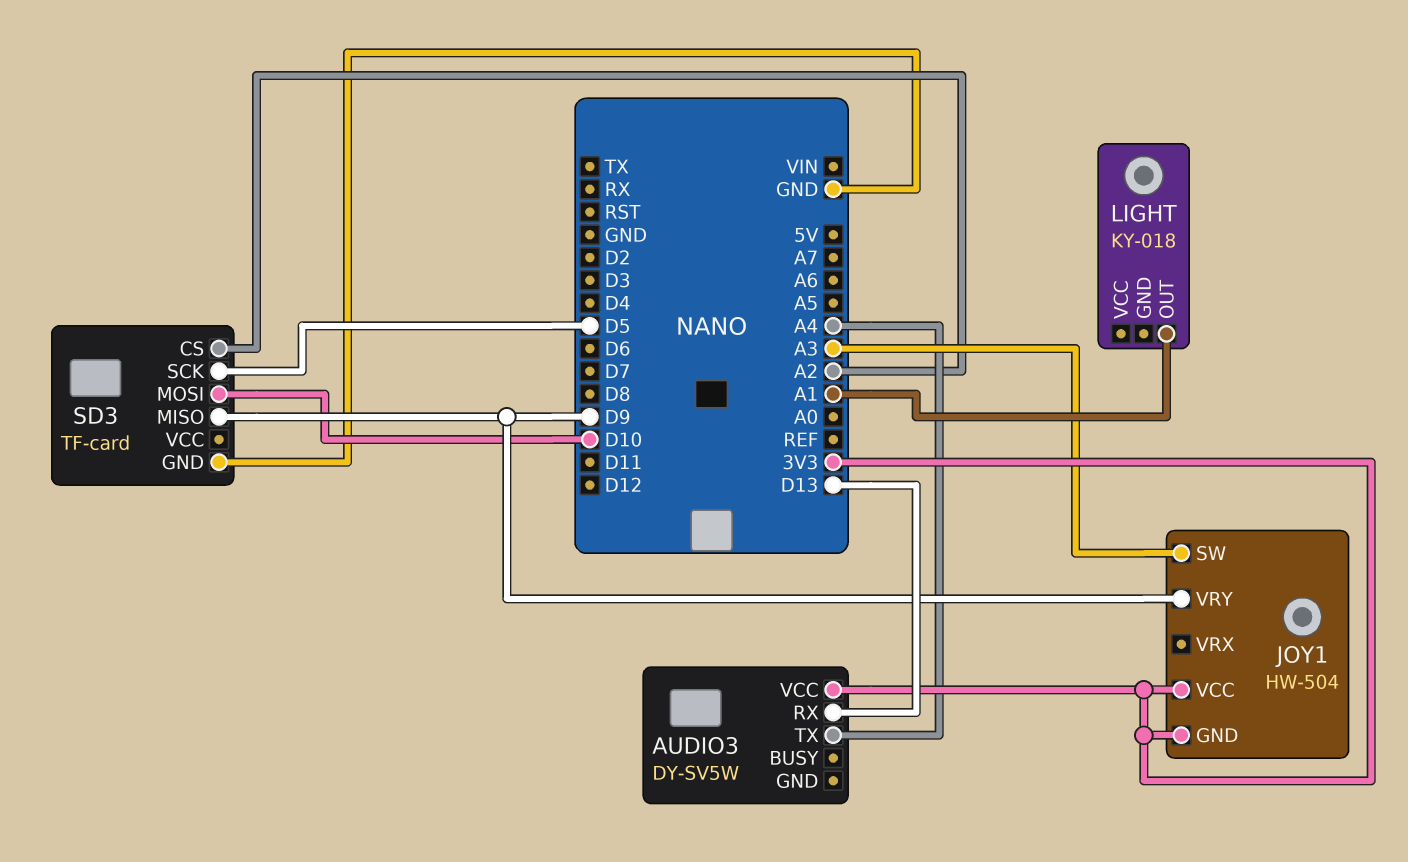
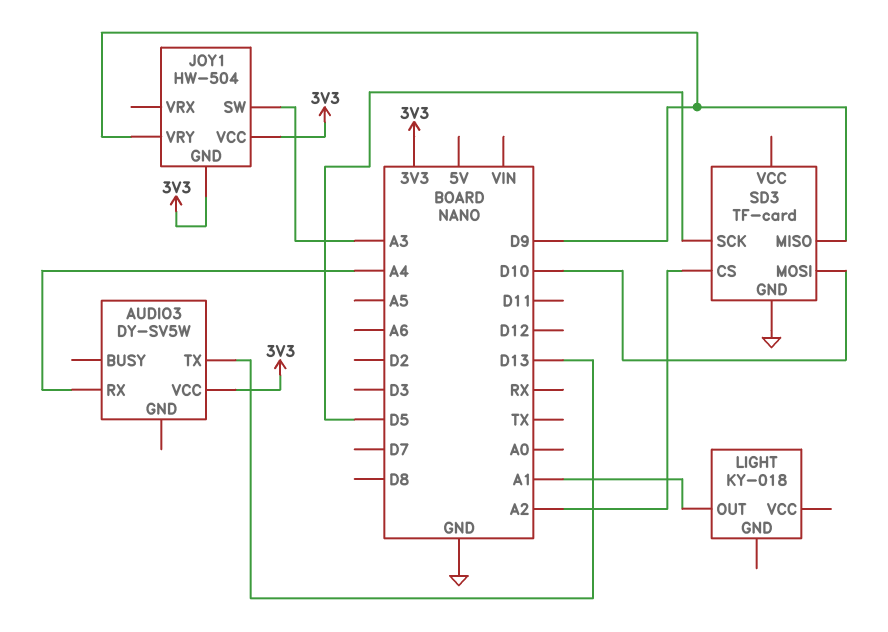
AUDIO3 pin RX: D13 -> A4
AUDIO3 pin TX: A4 -> D13

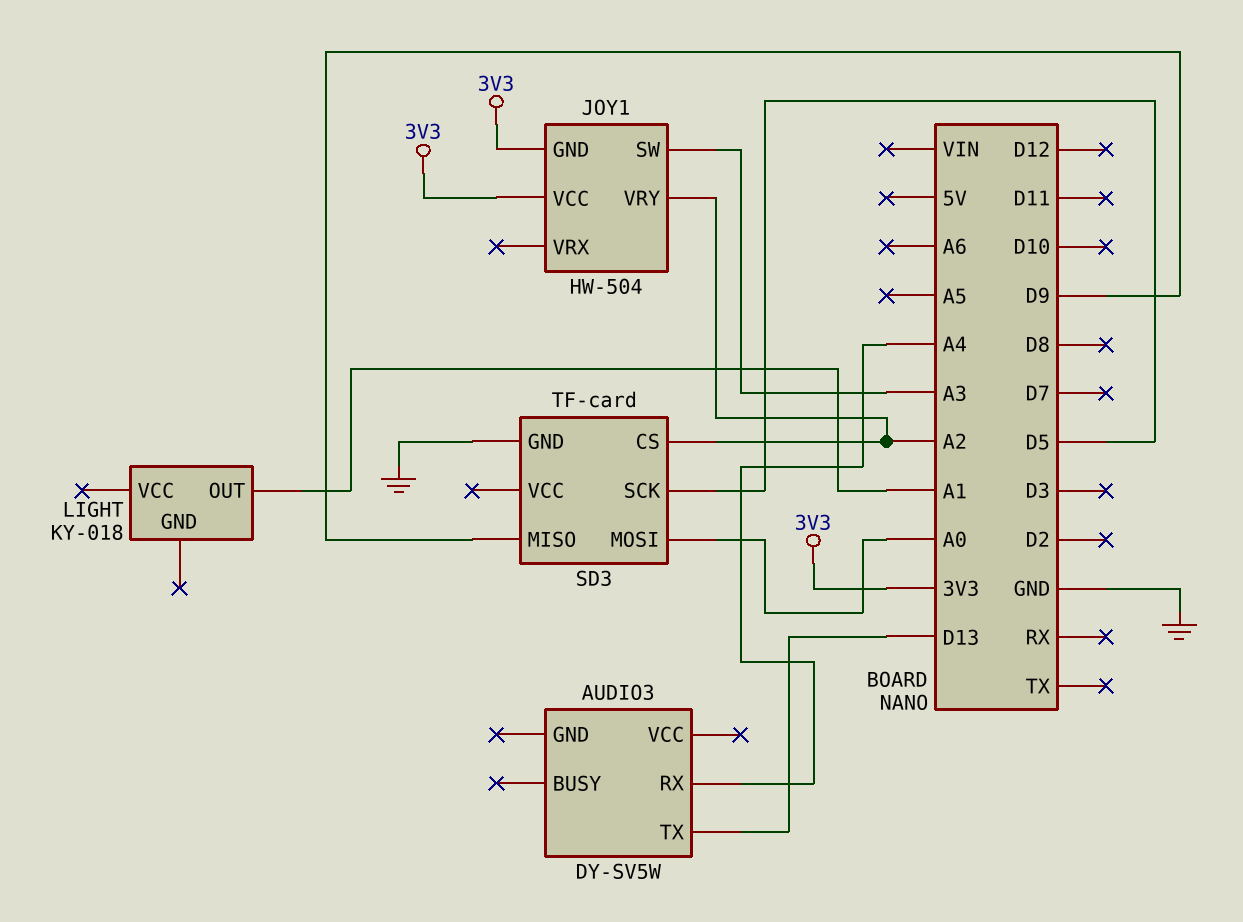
AUDIO3 pin VCC: 3V3 -> none
JOY1 pin VRY: D9 -> A2
SD3 pin MOSI: D10 -> A0

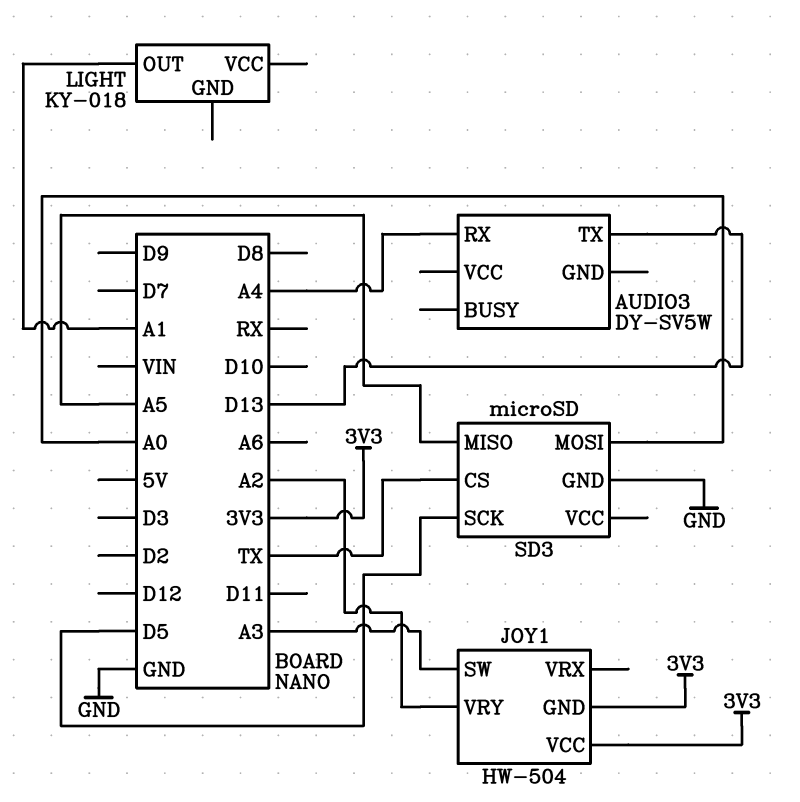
SD3: TF-card -> microSD
SD3 pin CS: A2 -> TX
SD3 pin MISO: D9 -> A5

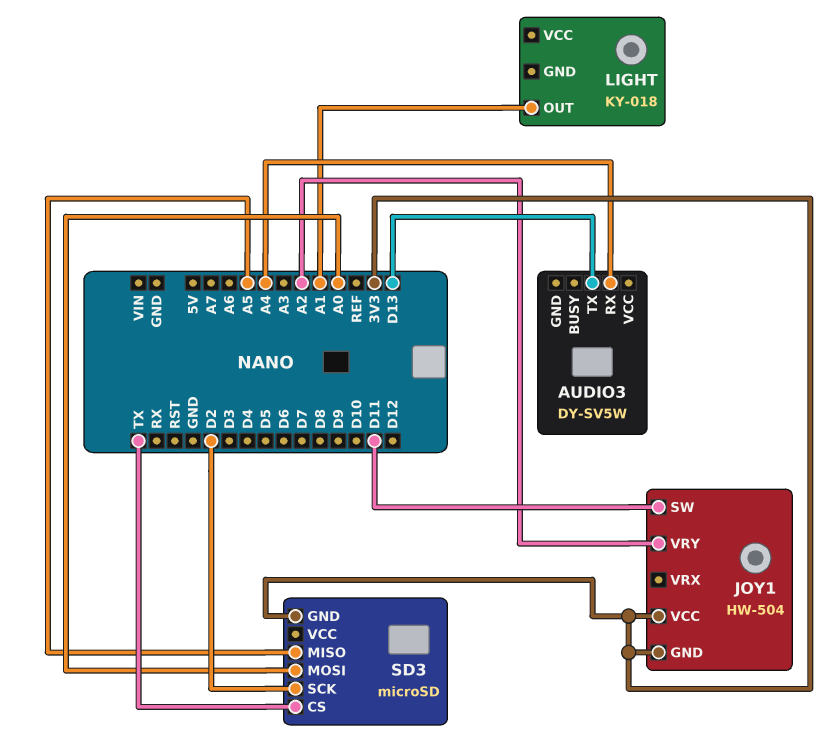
JOY1 pin SW: A3 -> D11
SD3 pin GND: GND -> 3V3
SD3 pin SCK: D5 -> D2

